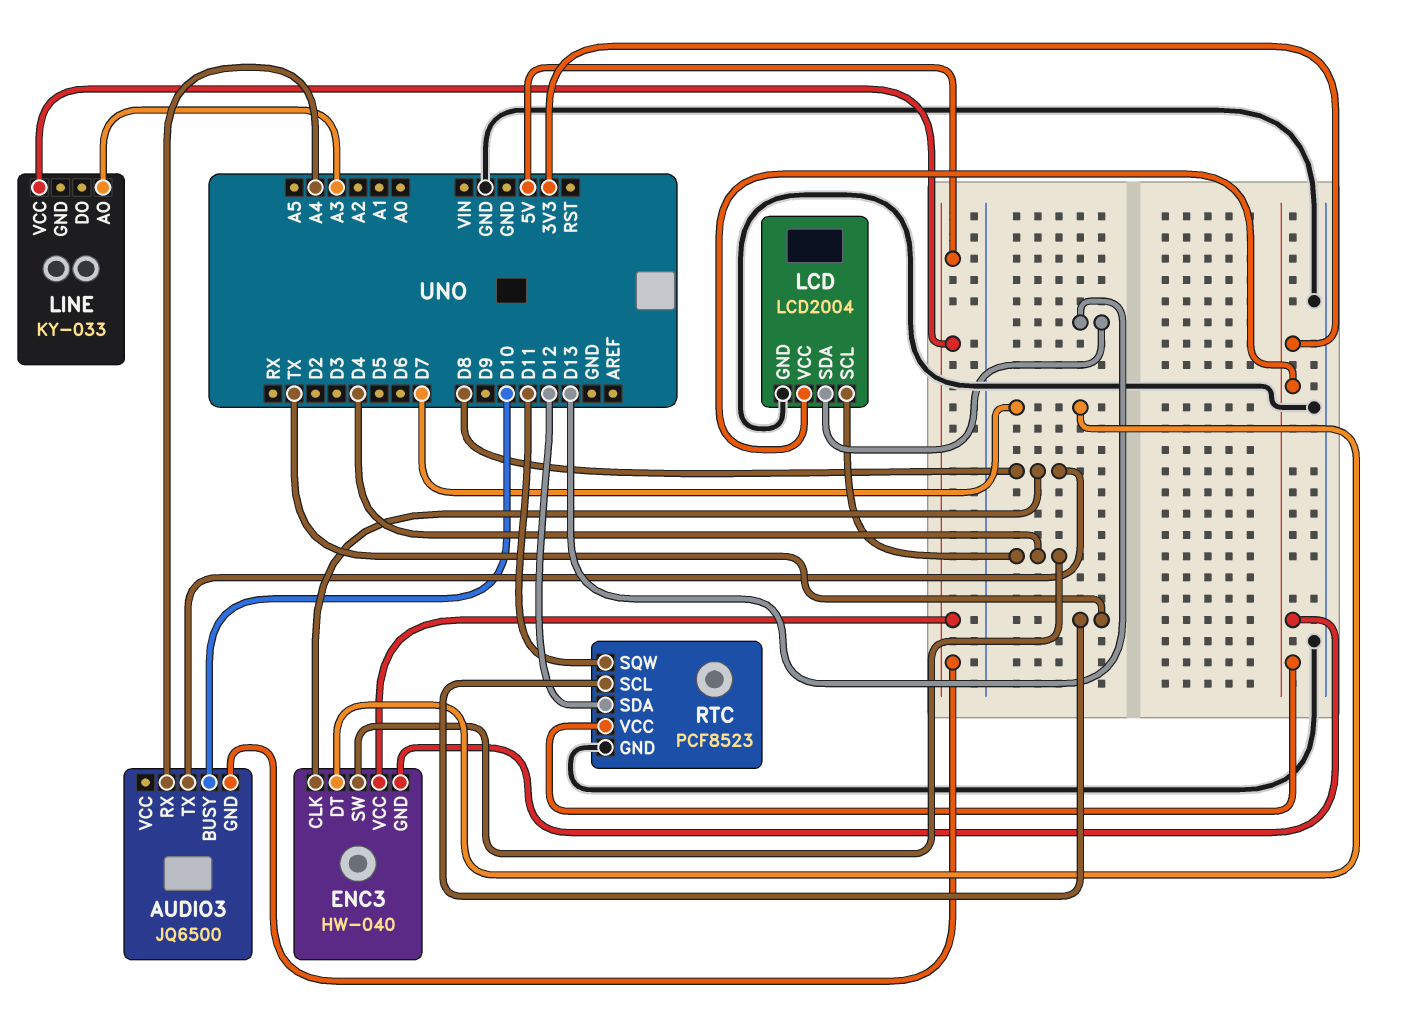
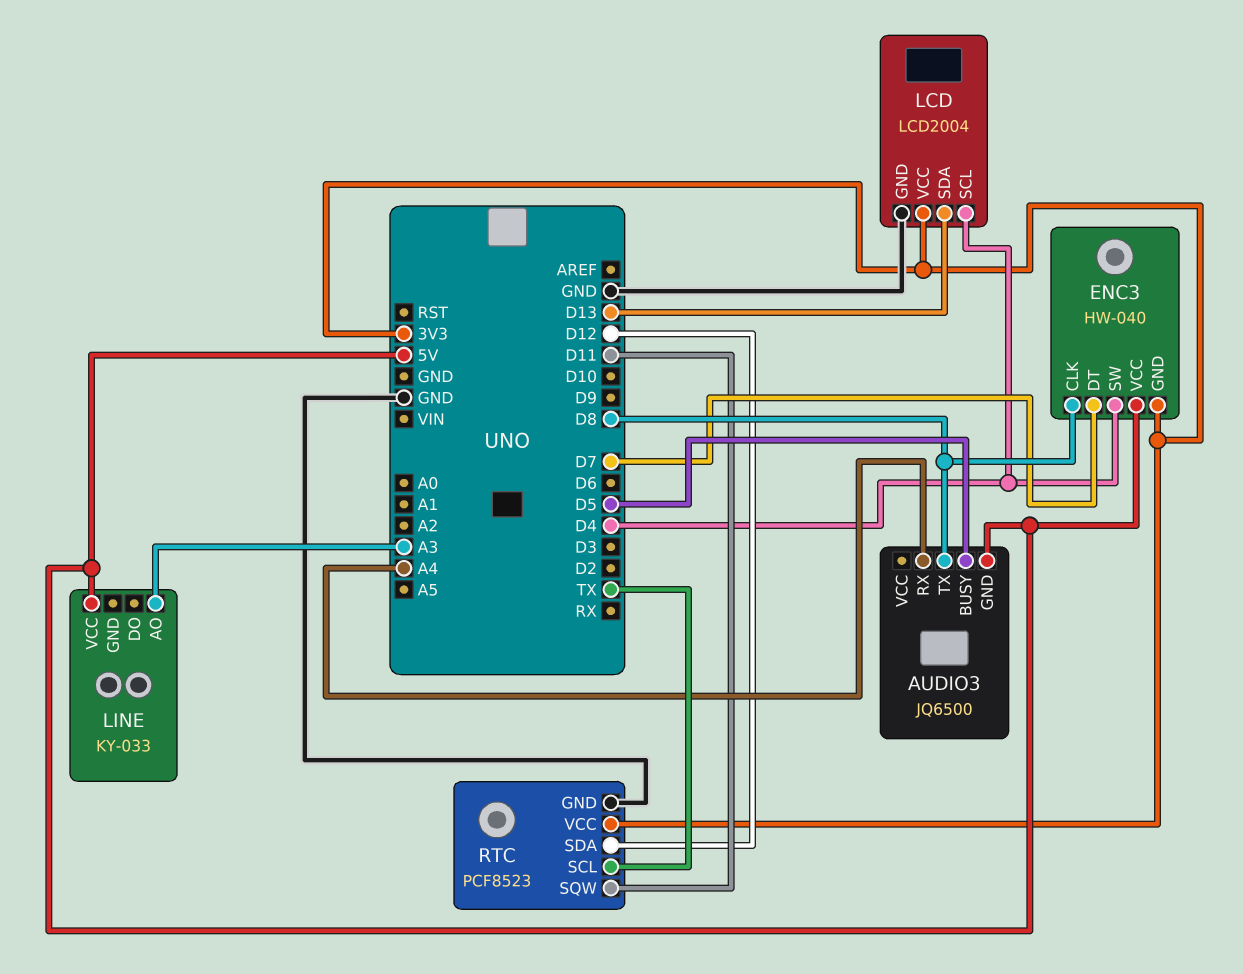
AUDIO3 pin BUSY: D10 -> D5

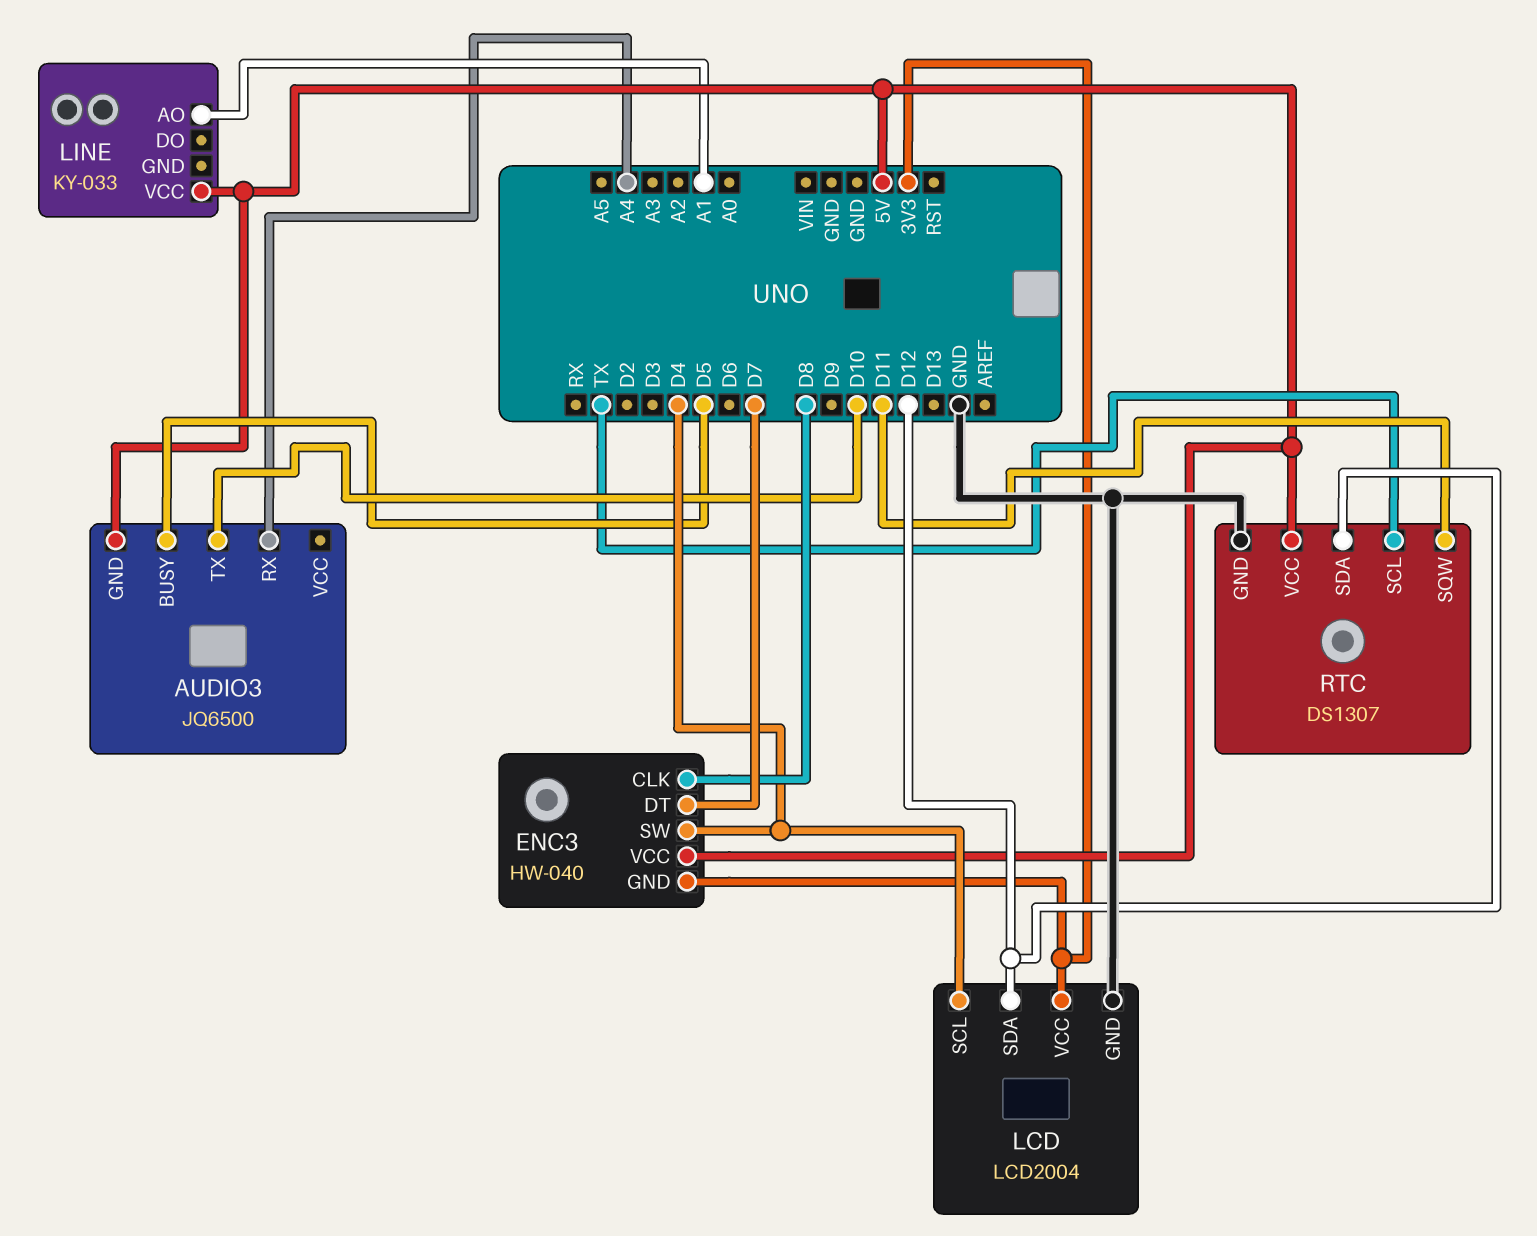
AUDIO3 pin TX: D8 -> D10
LCD pin SDA: D13 -> D12
LINE pin AO: A3 -> A1
RTC: PCF8523 -> DS1307
RTC pin VCC: 3V3 -> 5V

